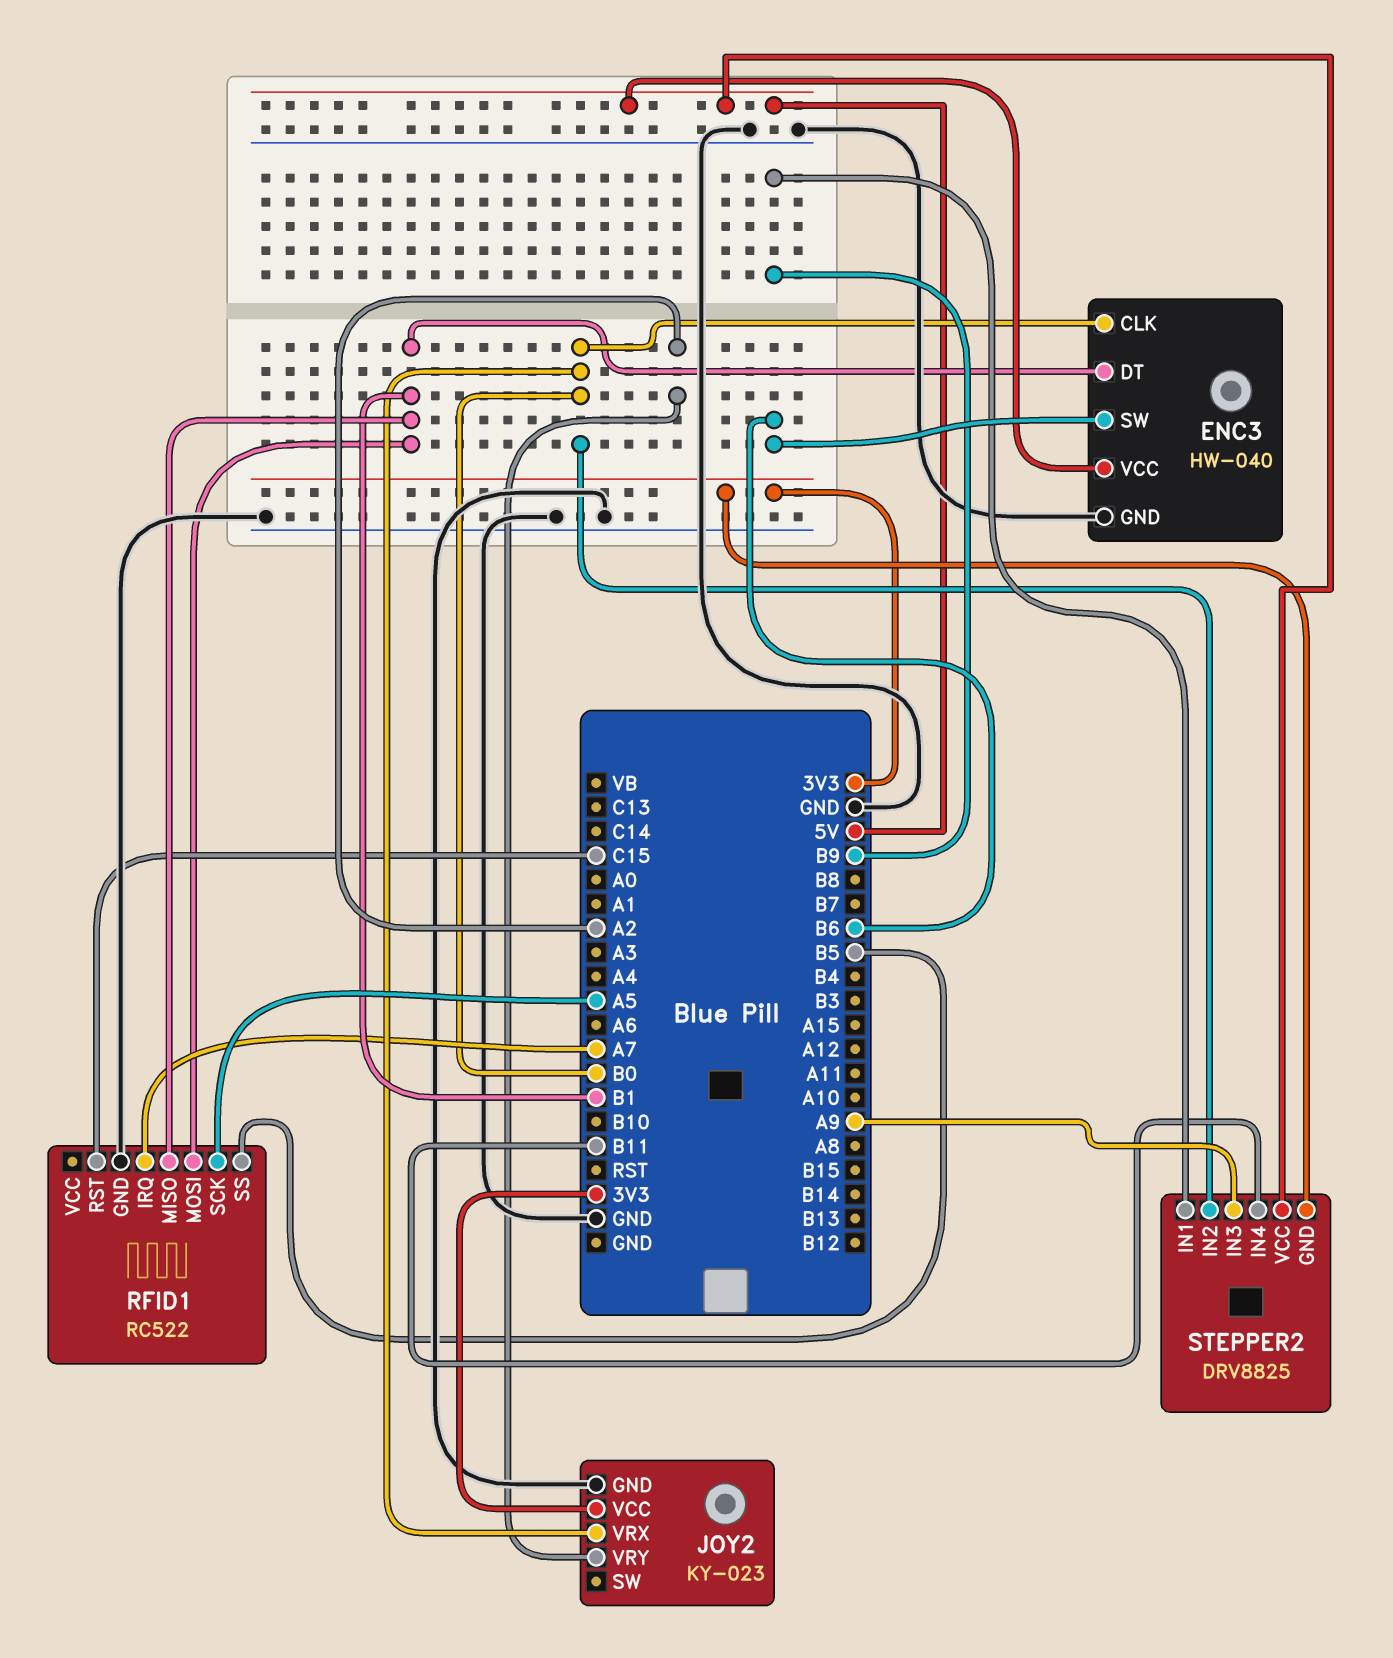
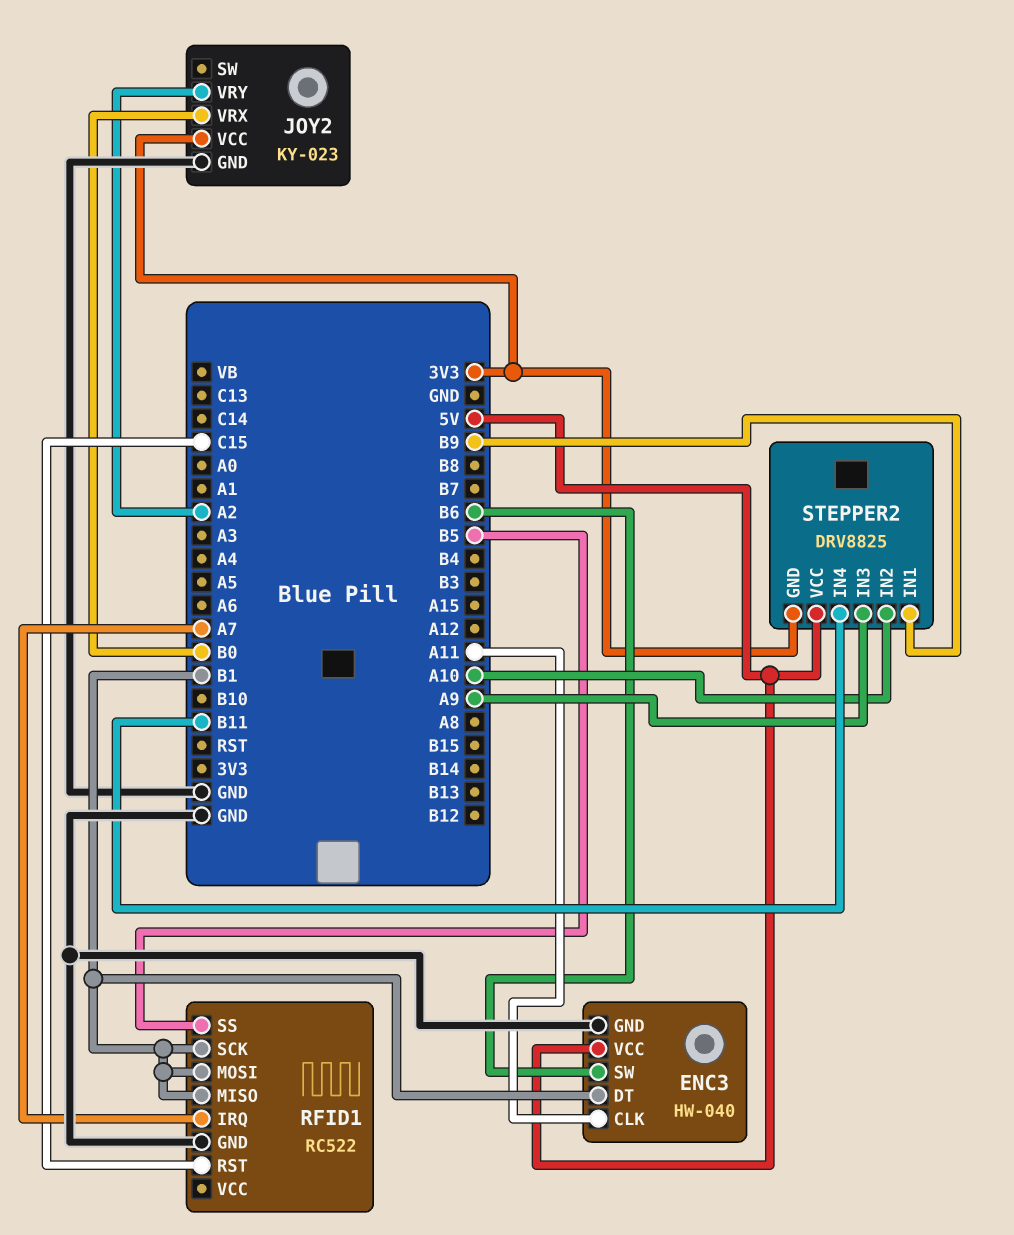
ENC3 pin CLK: B0 -> A11
RFID1 pin SCK: A5 -> B1
STEPPER2 pin IN2: B0 -> A10

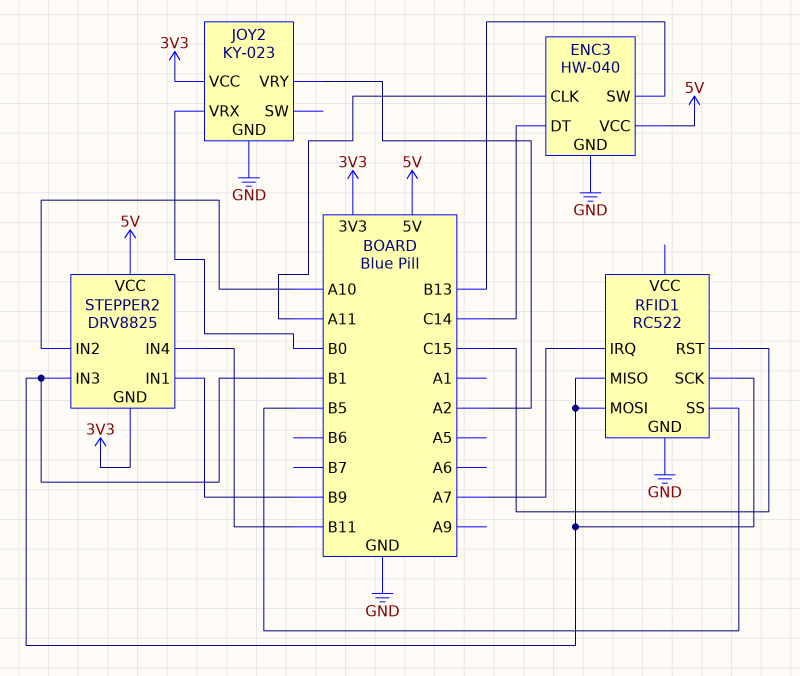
ENC3 pin DT: B1 -> C14
ENC3 pin SW: B6 -> B13
STEPPER2 pin IN3: A9 -> B1

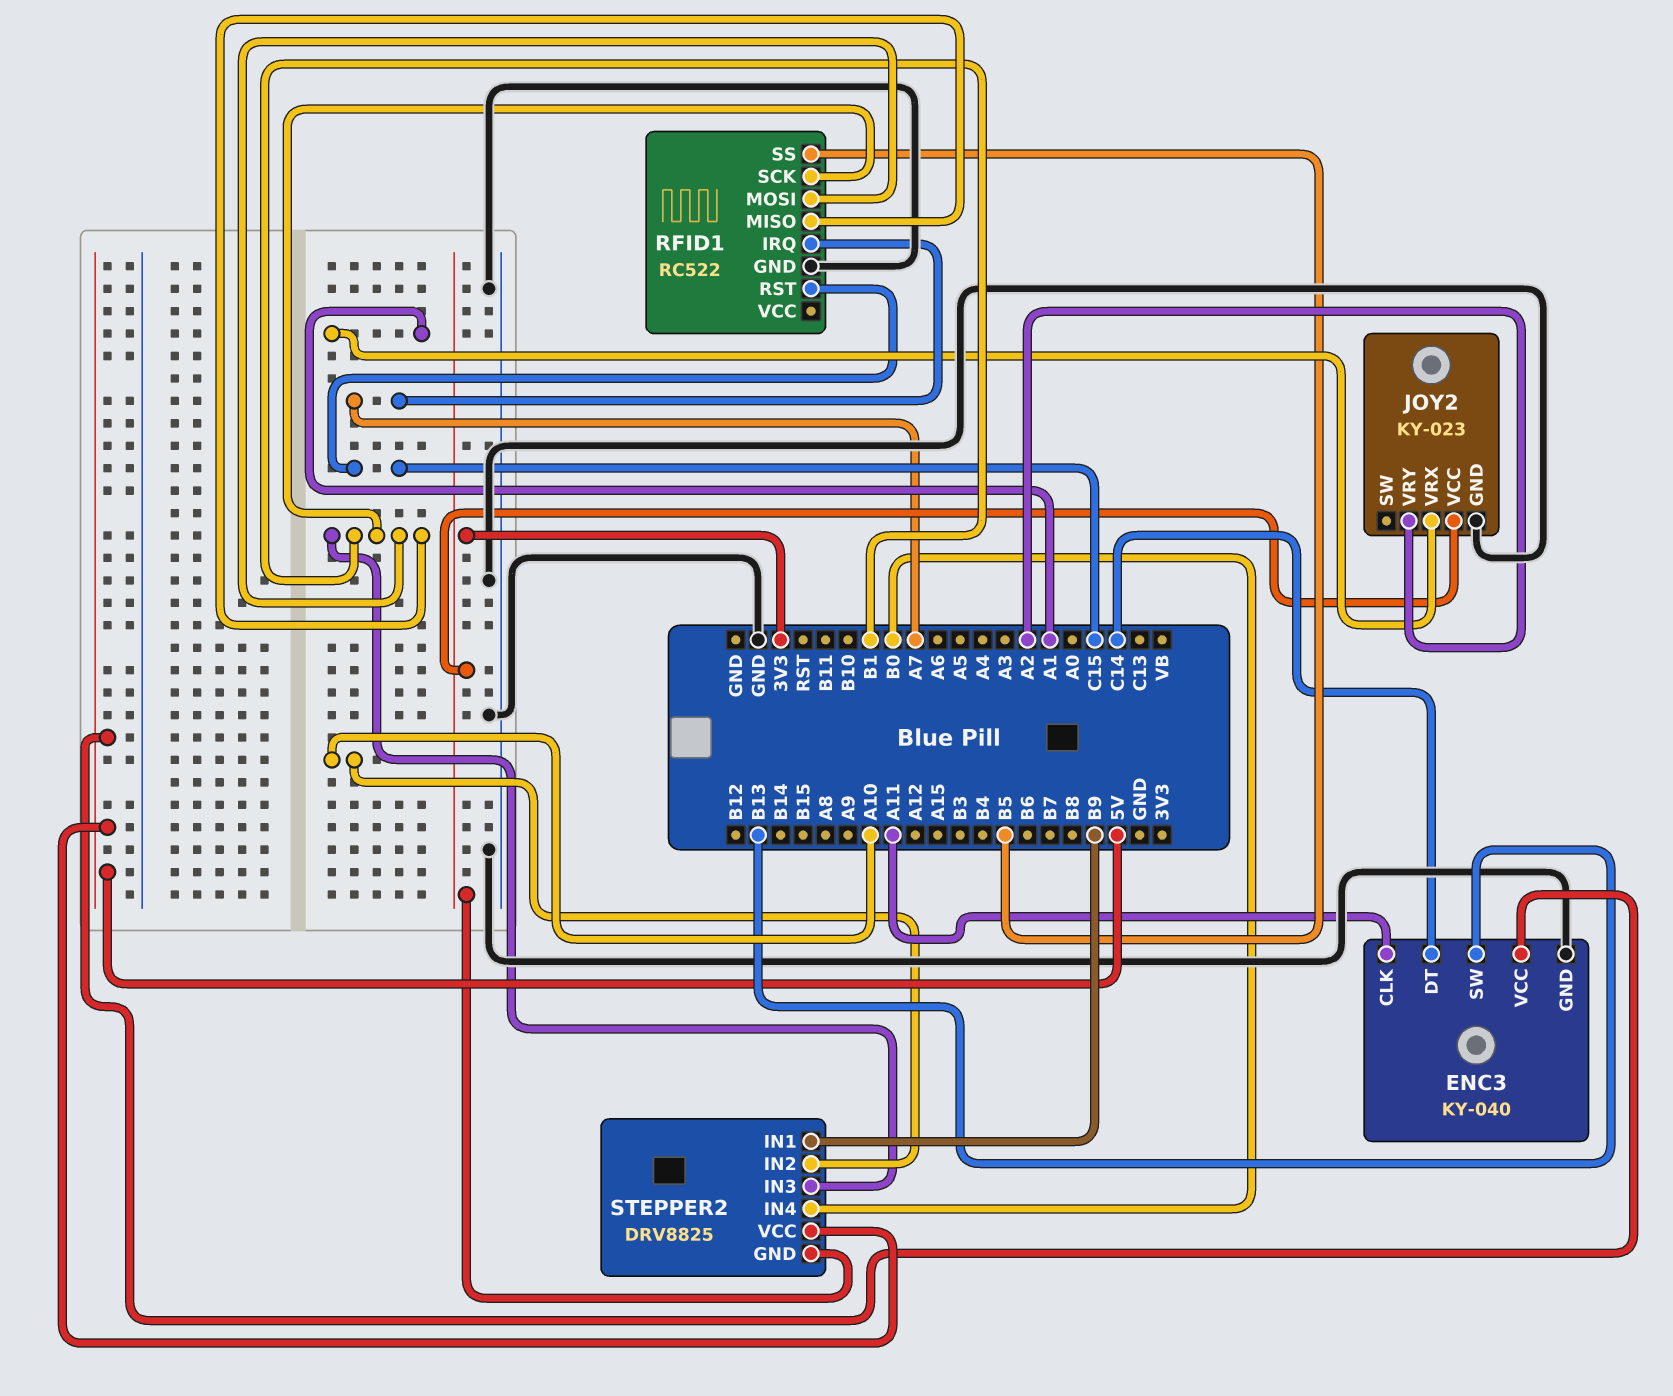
ENC3: HW-040 -> KY-040
JOY2 pin VRX: B0 -> A1
STEPPER2 pin IN4: B11 -> B0

